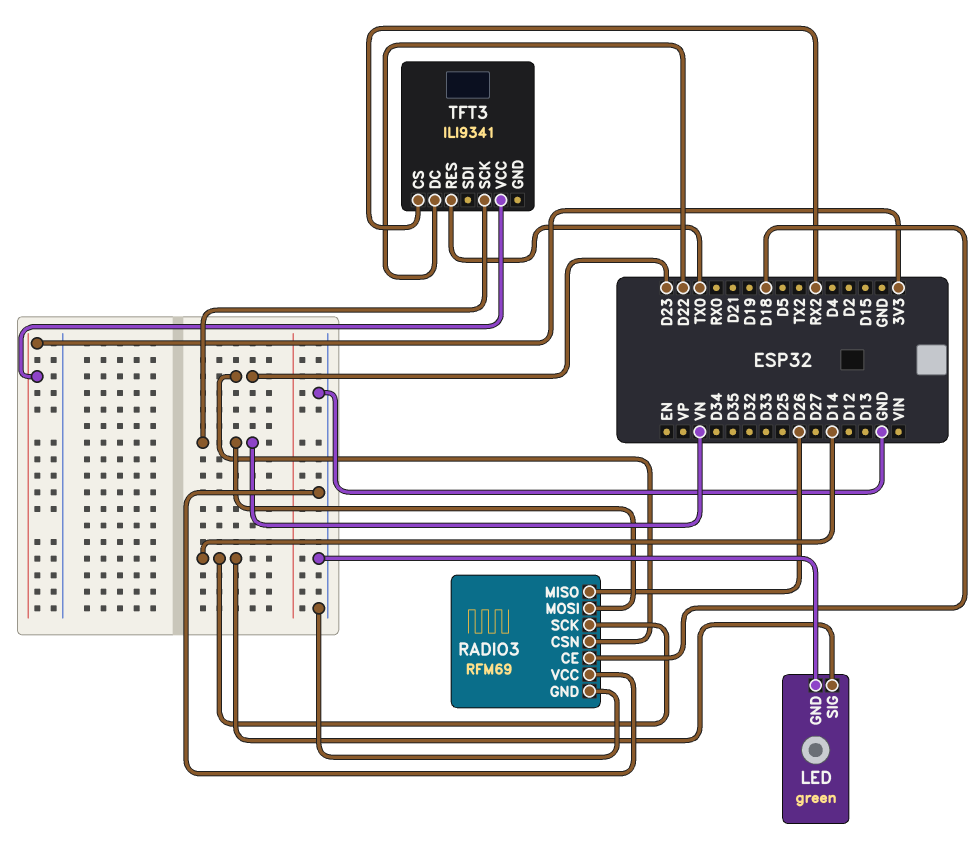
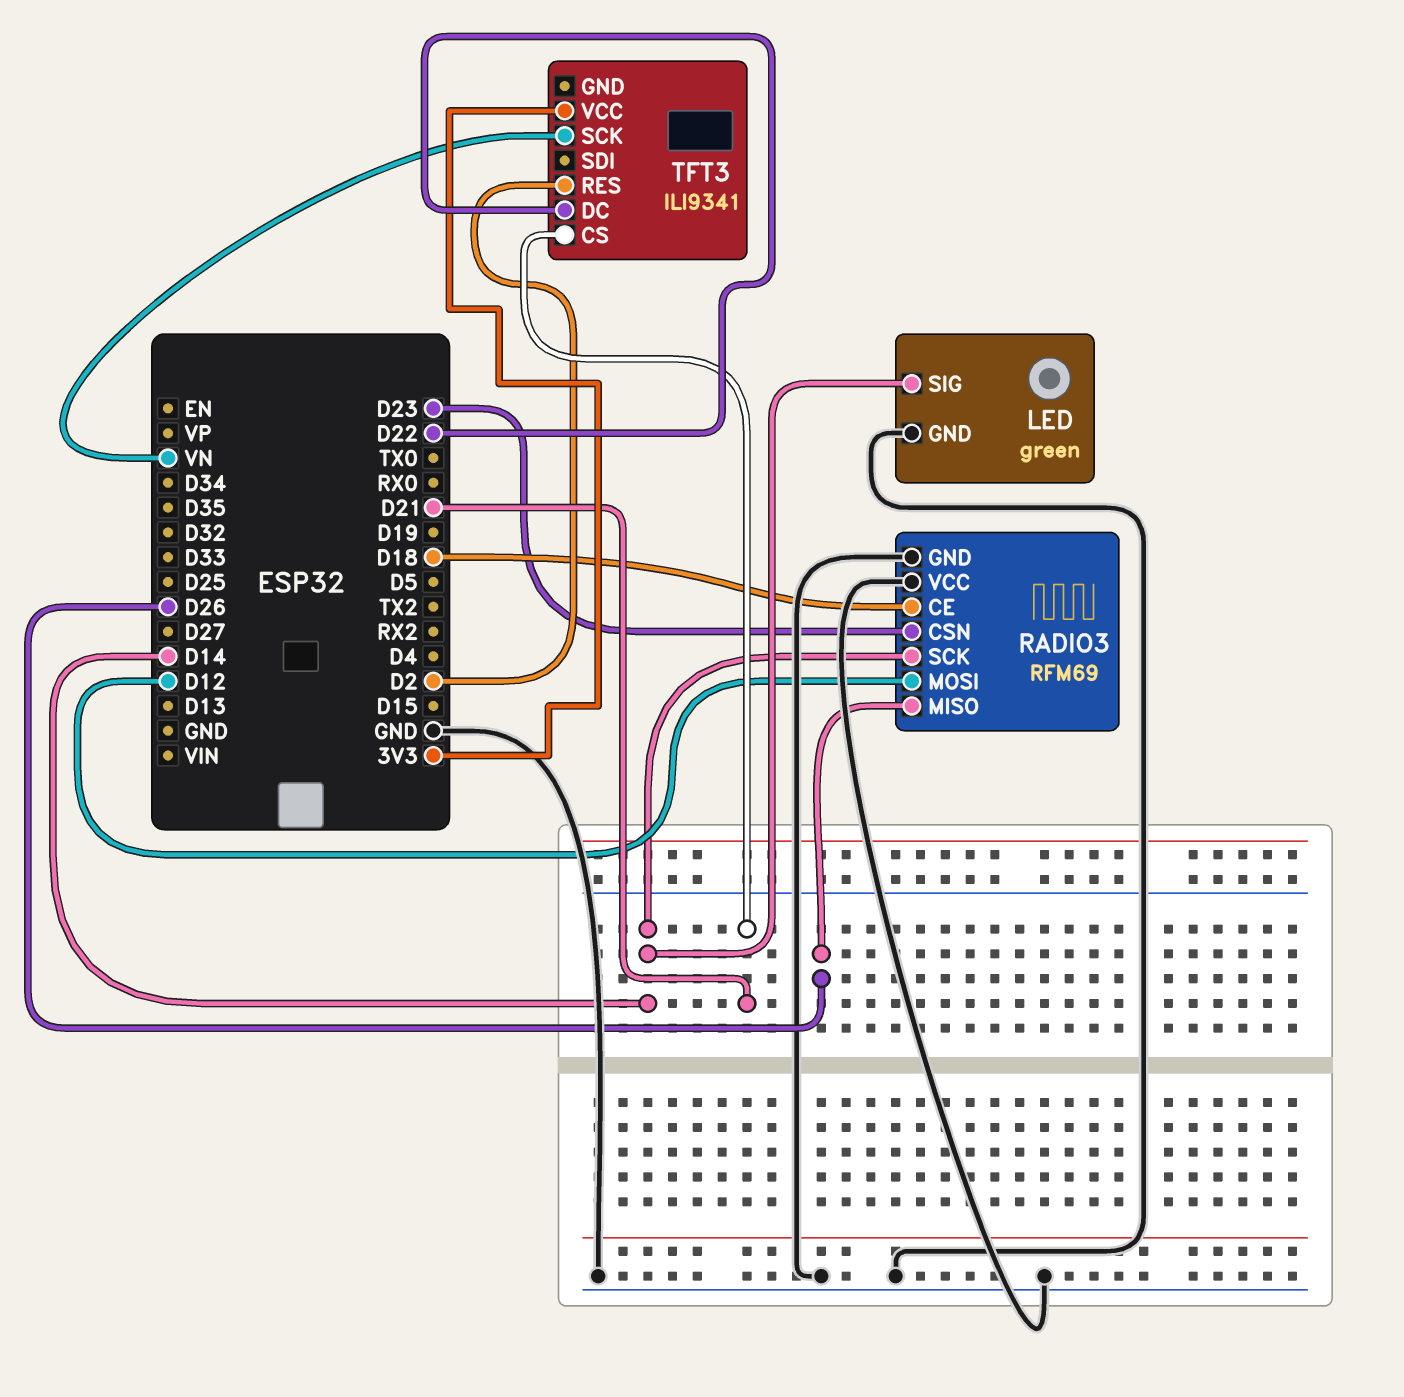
RADIO3 pin MOSI: VN -> D12
TFT3 pin CS: RX2 -> D21
TFT3 pin RES: TX0 -> D2

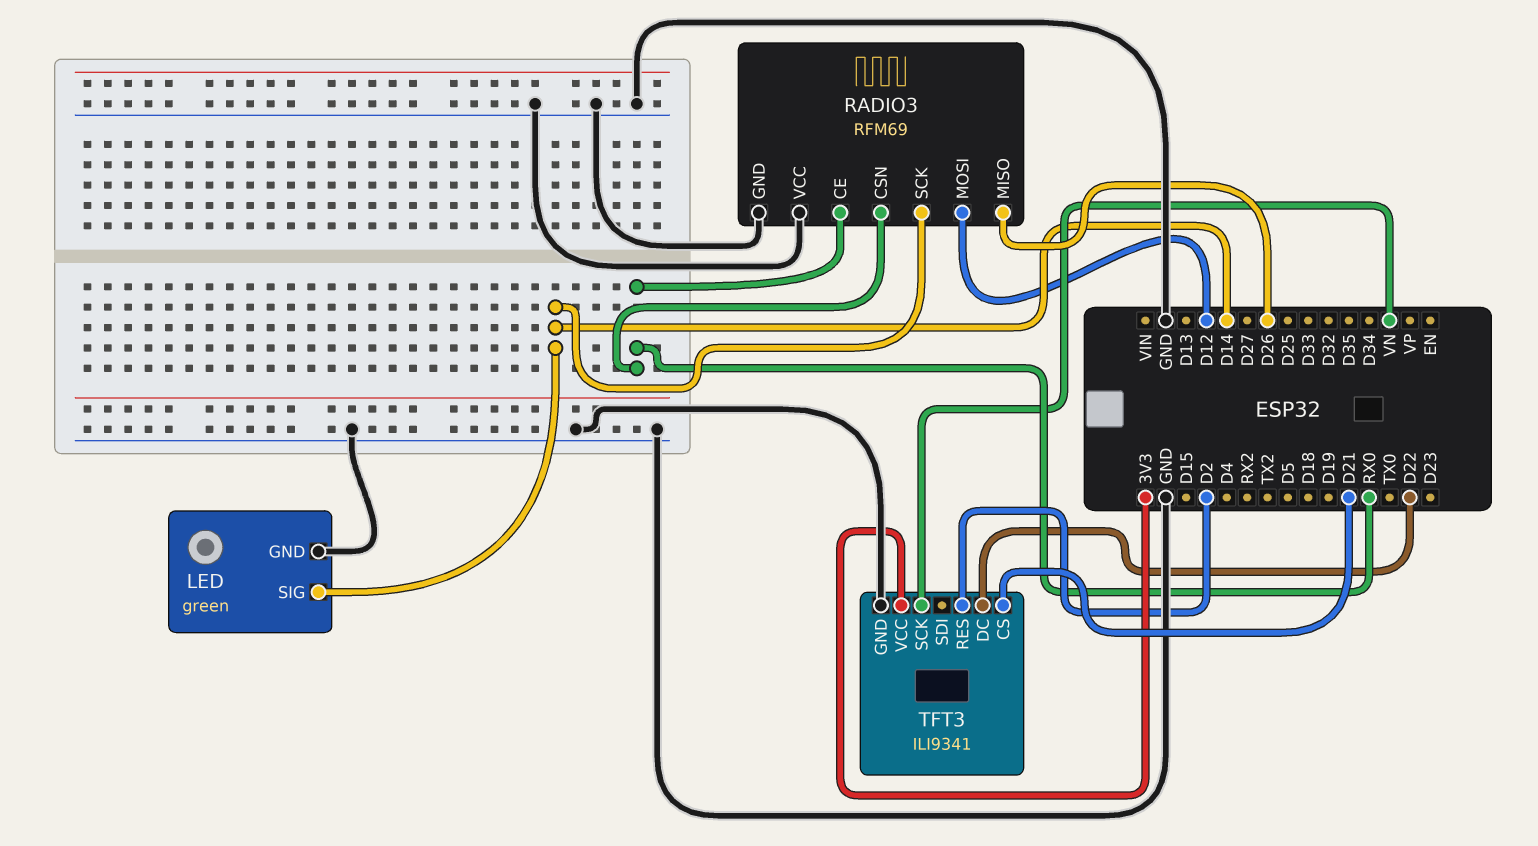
RADIO3 pin CE: D18 -> RX0
RADIO3 pin CSN: D23 -> RX0
TFT3 pin GND: none -> GND

